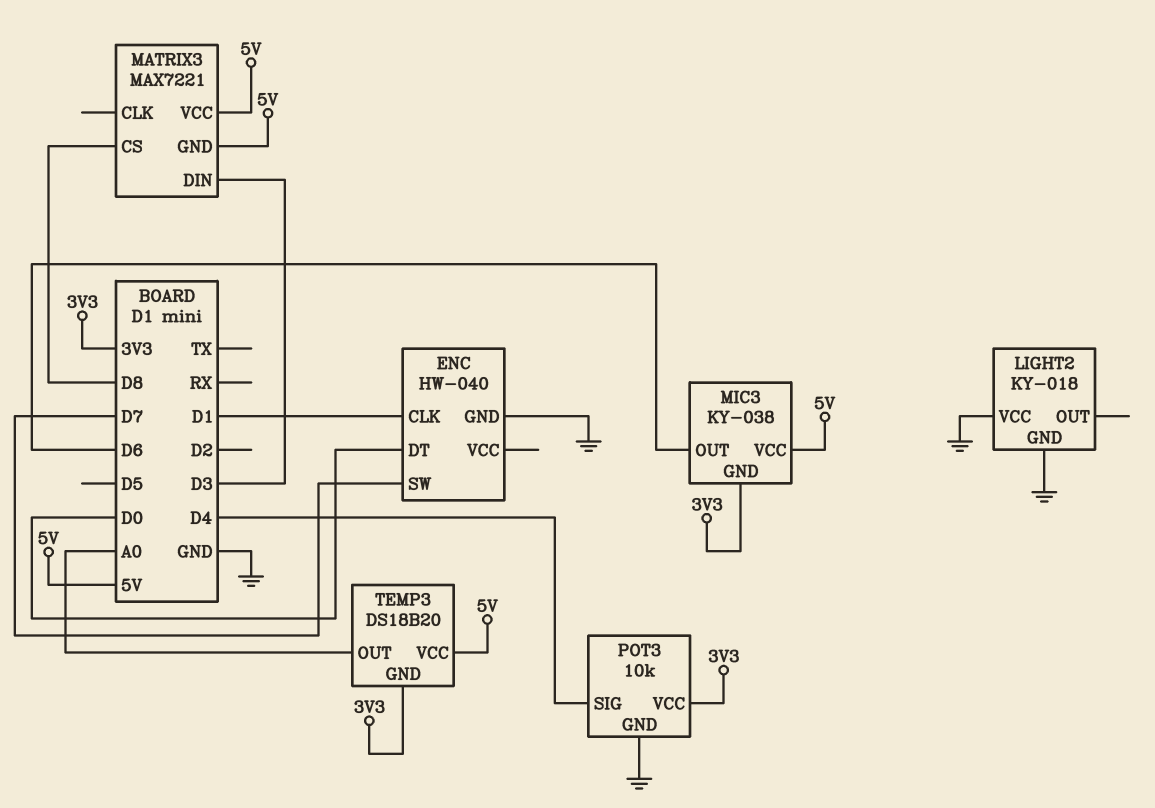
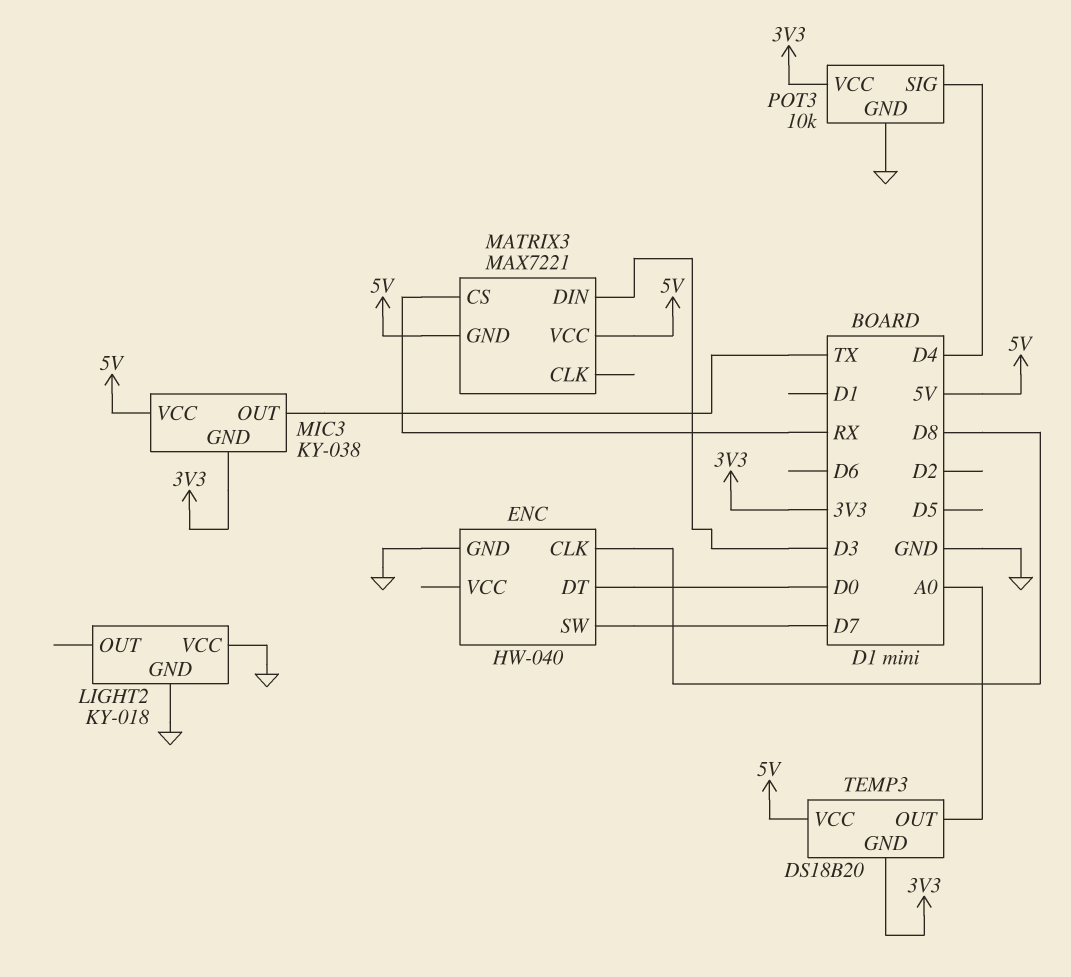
ENC pin CLK: D1 -> D8
MATRIX3 pin CS: D8 -> RX
MIC3 pin OUT: D6 -> TX

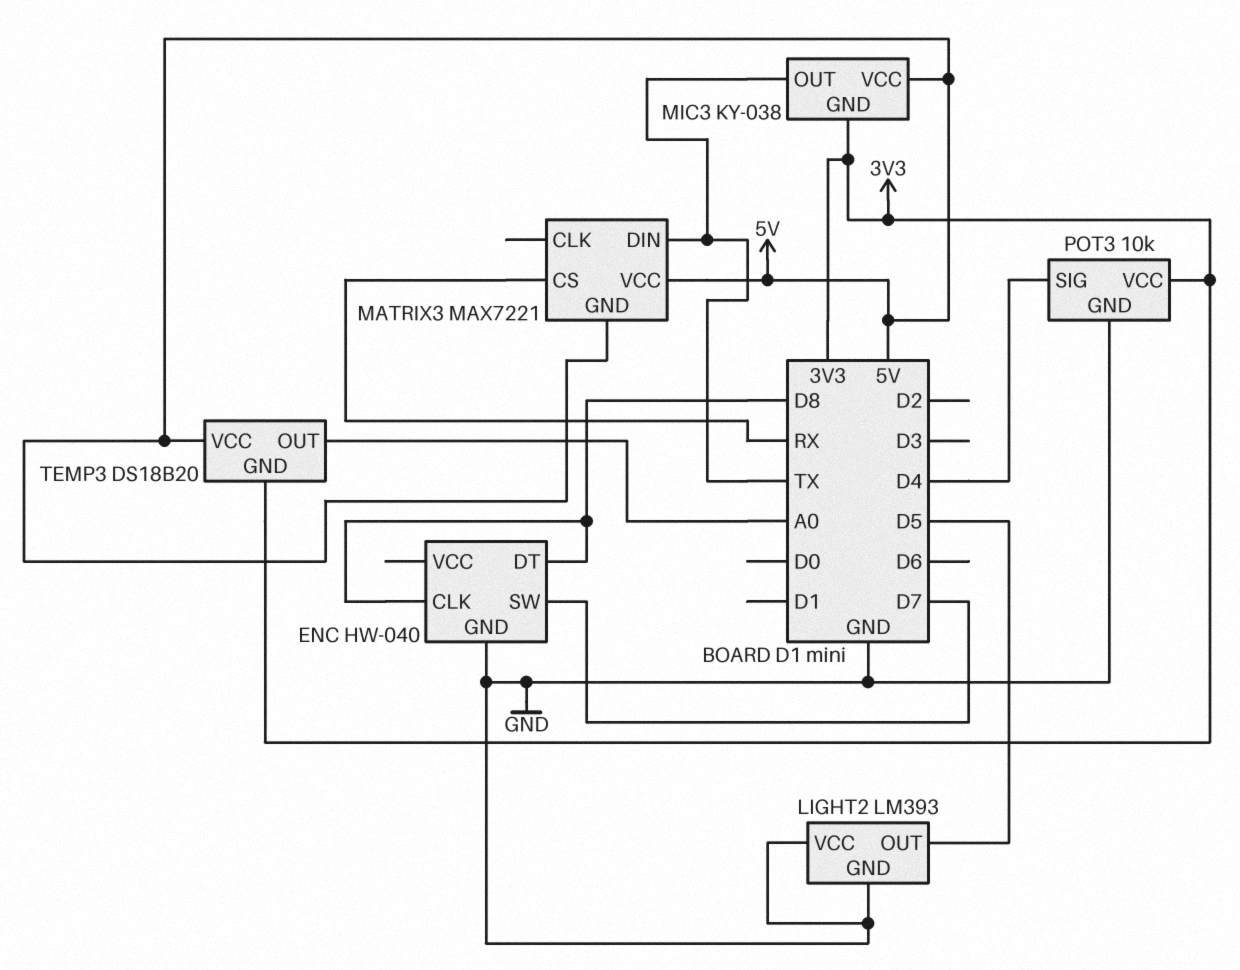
ENC pin DT: D0 -> D8
LIGHT2: KY-018 -> LM393
LIGHT2 pin OUT: none -> D5
MATRIX3 pin DIN: D3 -> TX

